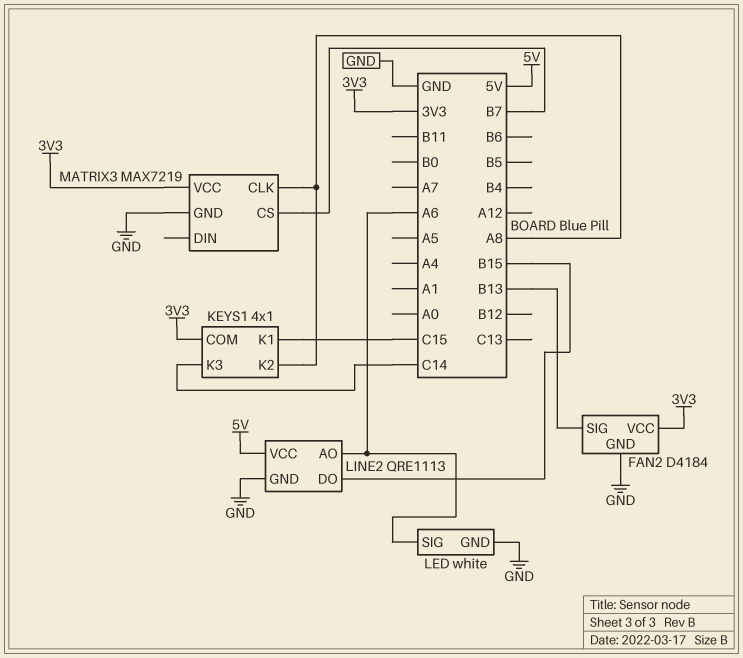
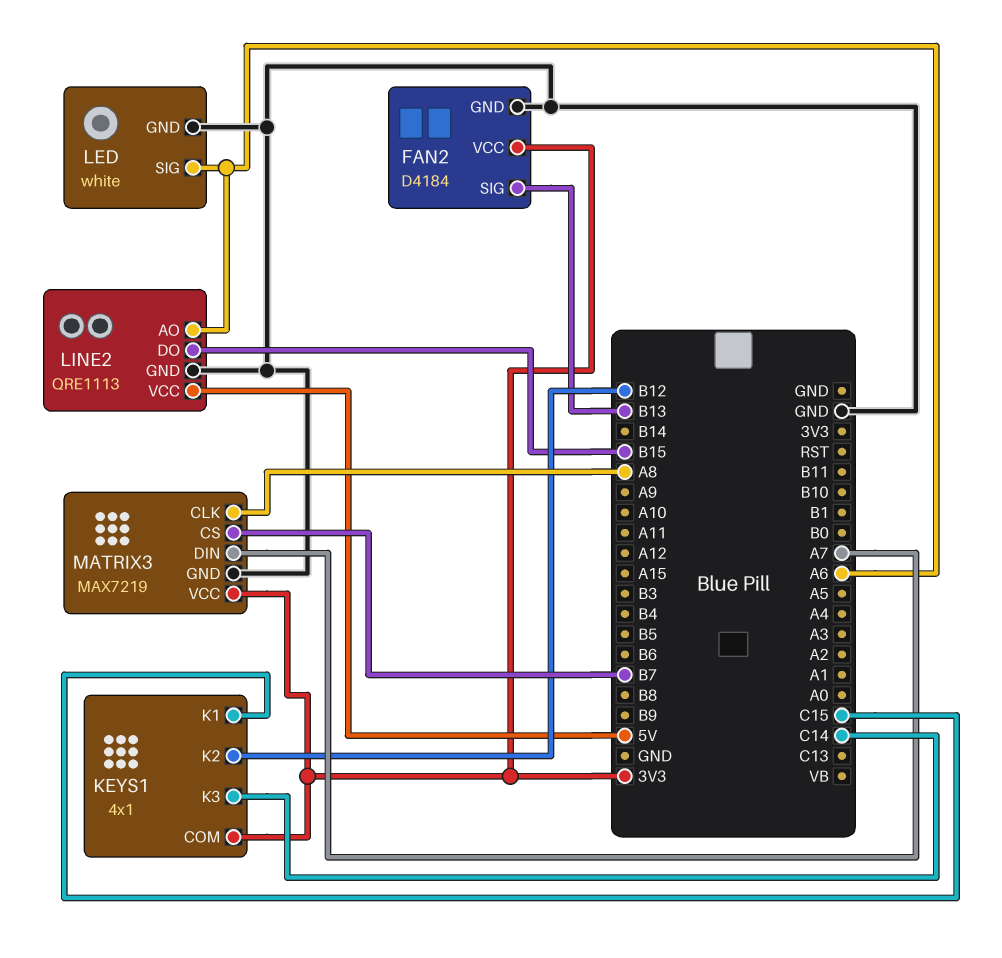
KEYS1 pin K2: A8 -> B12
MATRIX3 pin DIN: none -> A7

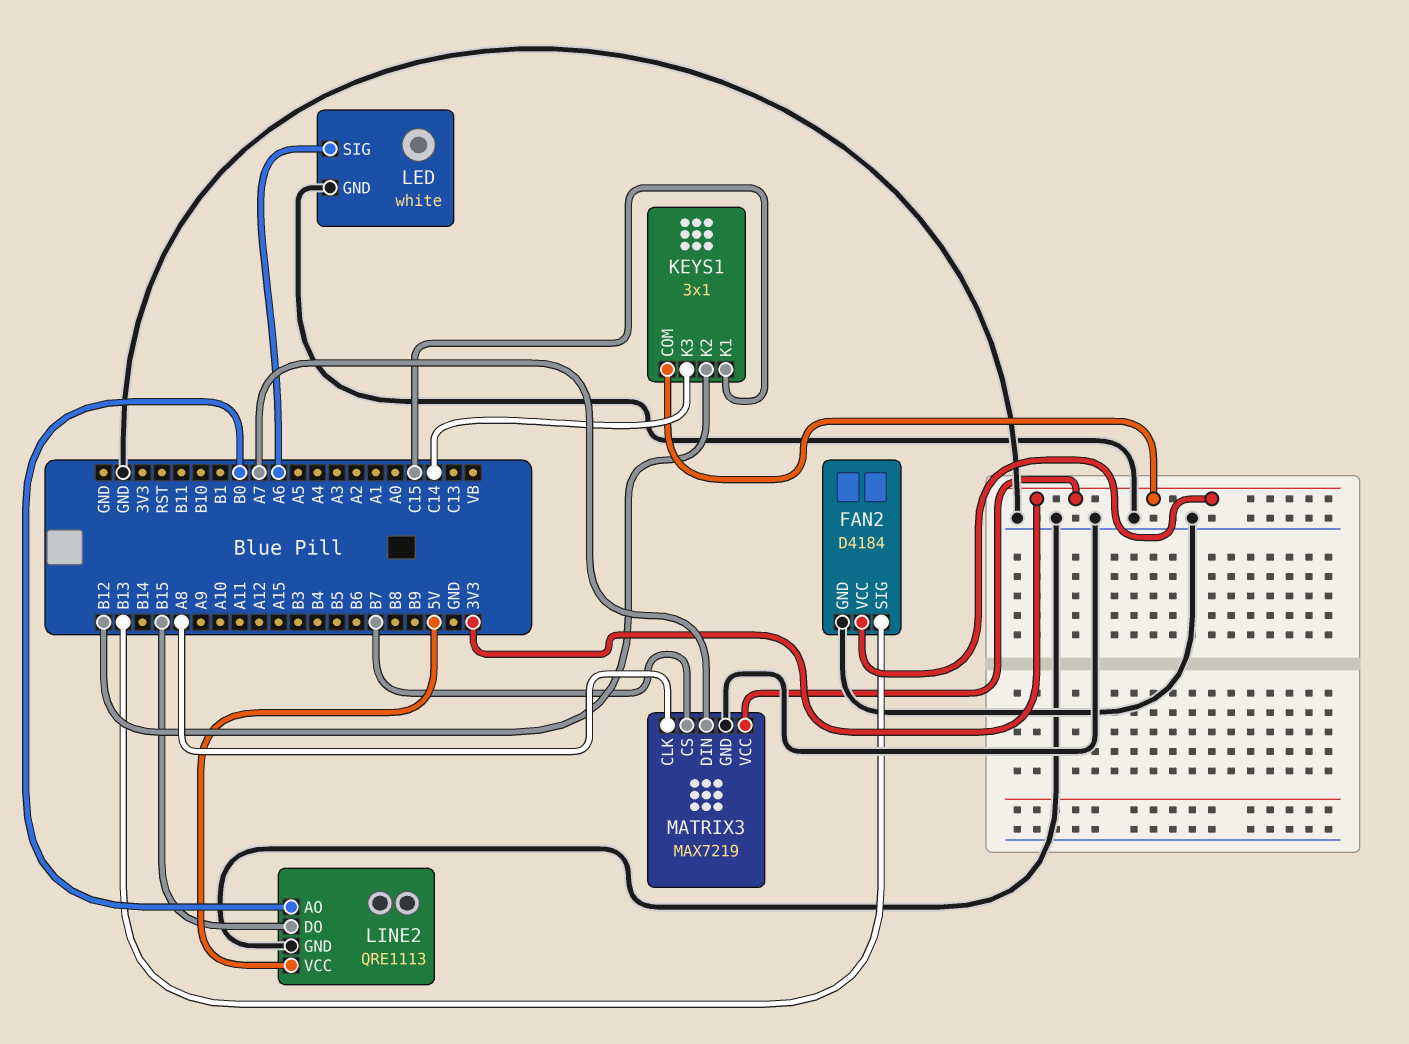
KEYS1: 4x1 -> 3x1
LINE2 pin AO: A6 -> B0

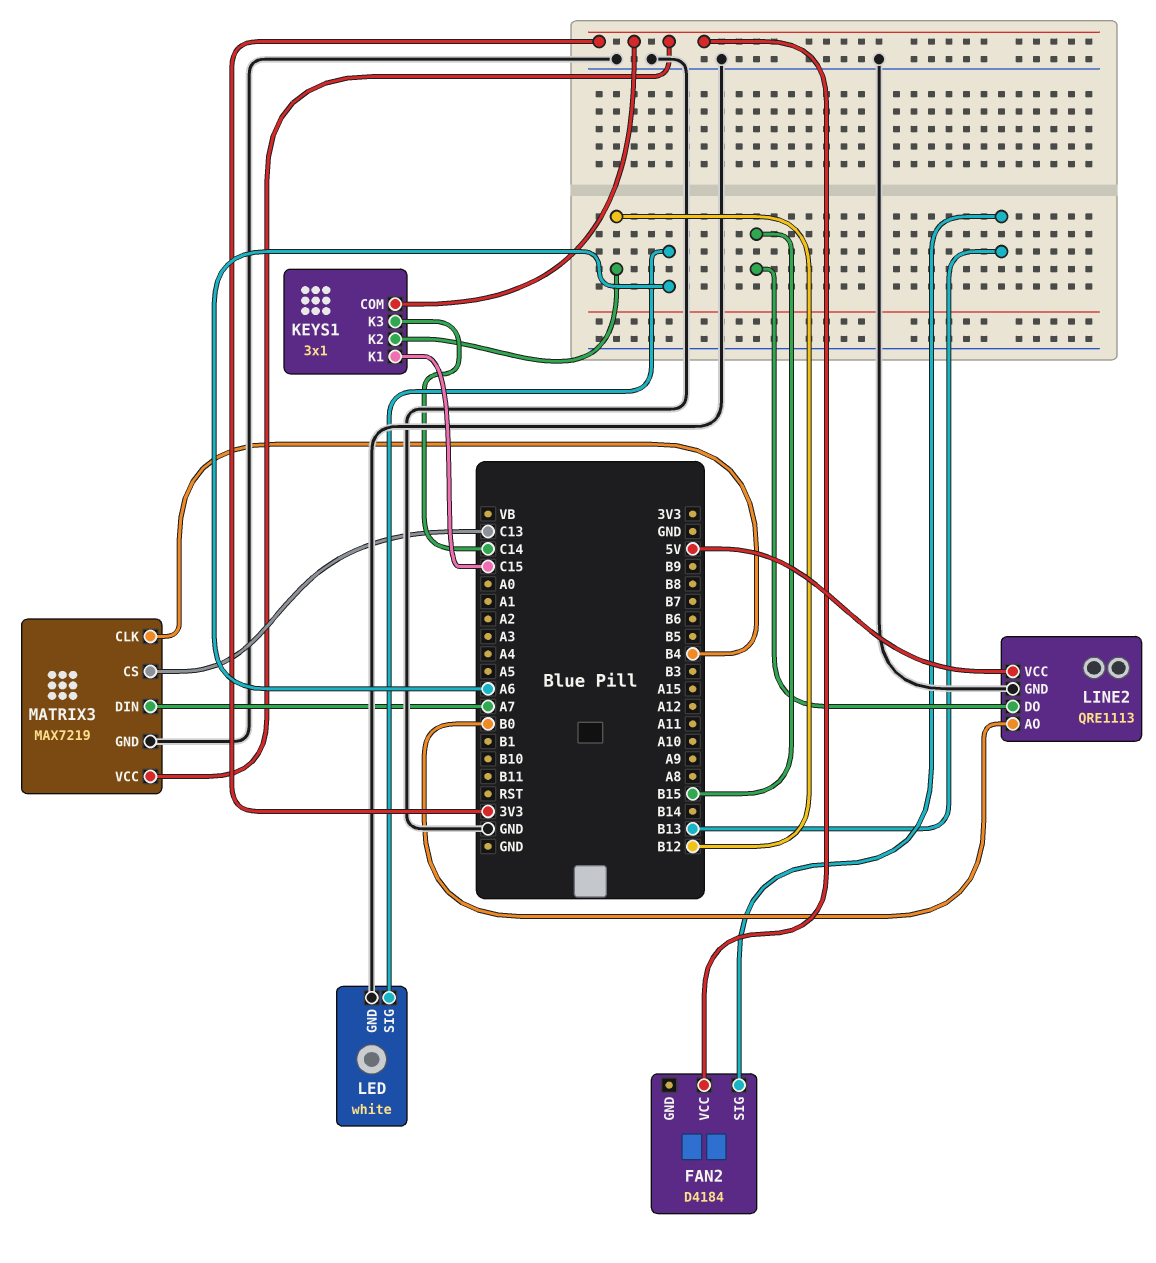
FAN2 pin GND: GND -> none
MATRIX3 pin CLK: A8 -> B4
MATRIX3 pin CS: B7 -> C13

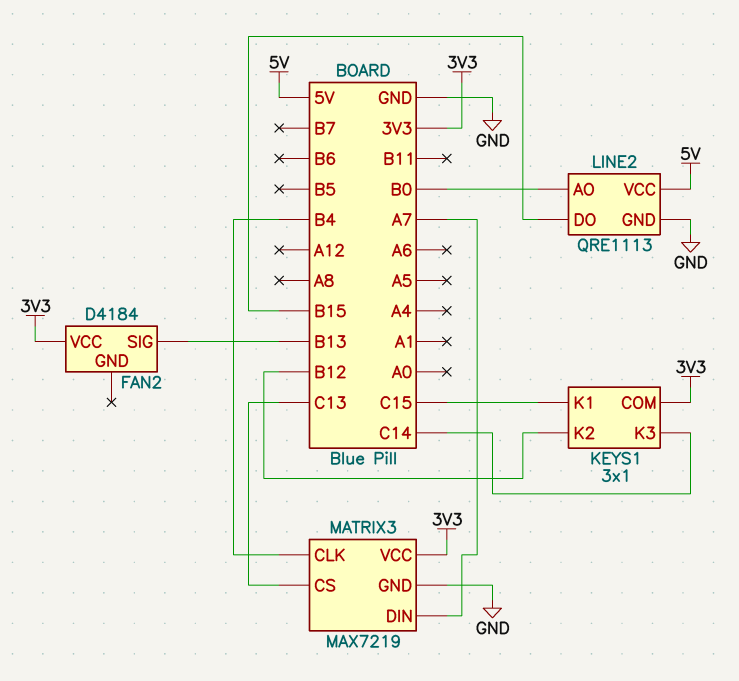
LED: white -> none
LED pin GND: GND -> none
LED pin SIG: A6 -> none

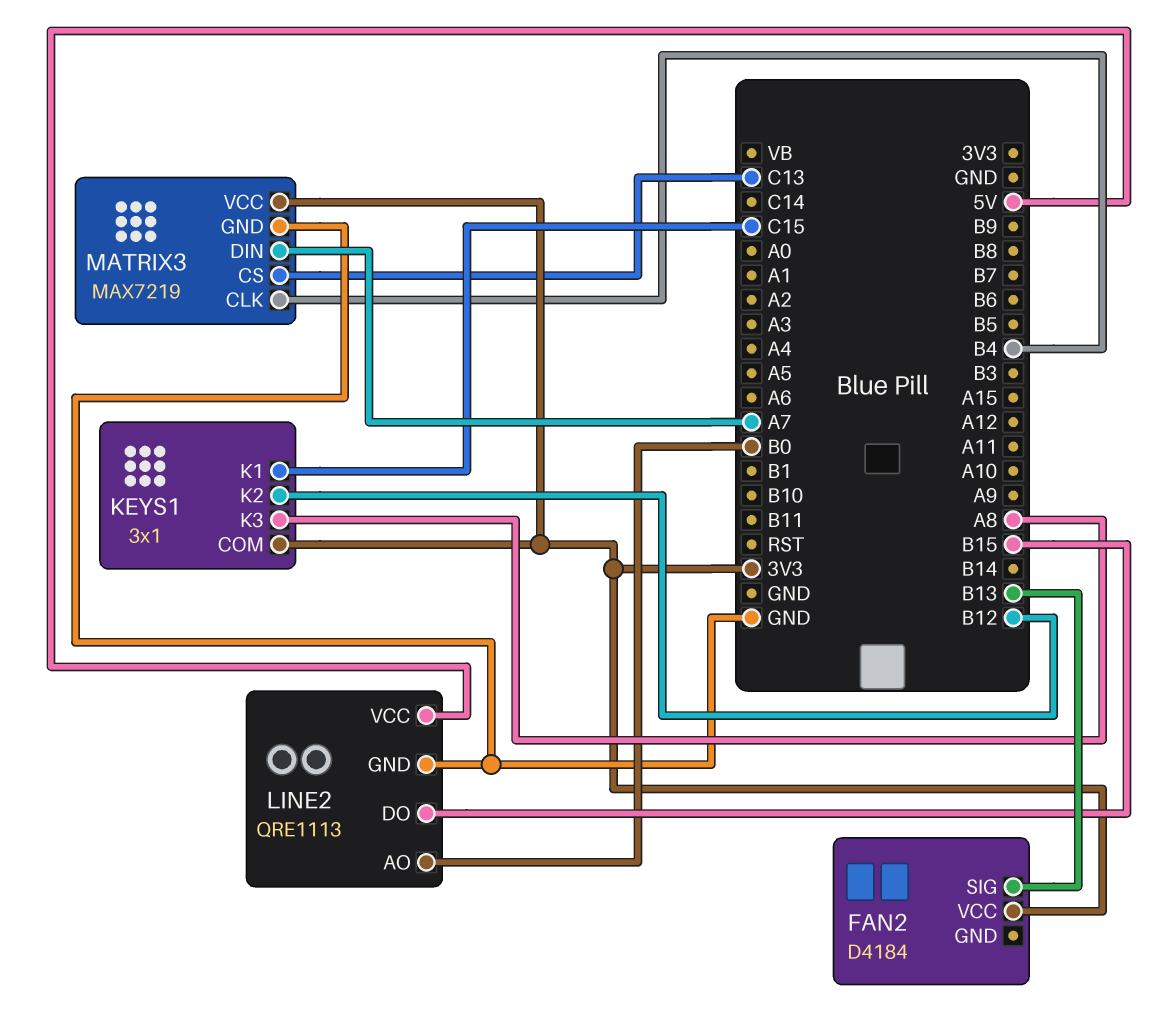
KEYS1 pin K3: C14 -> A8

